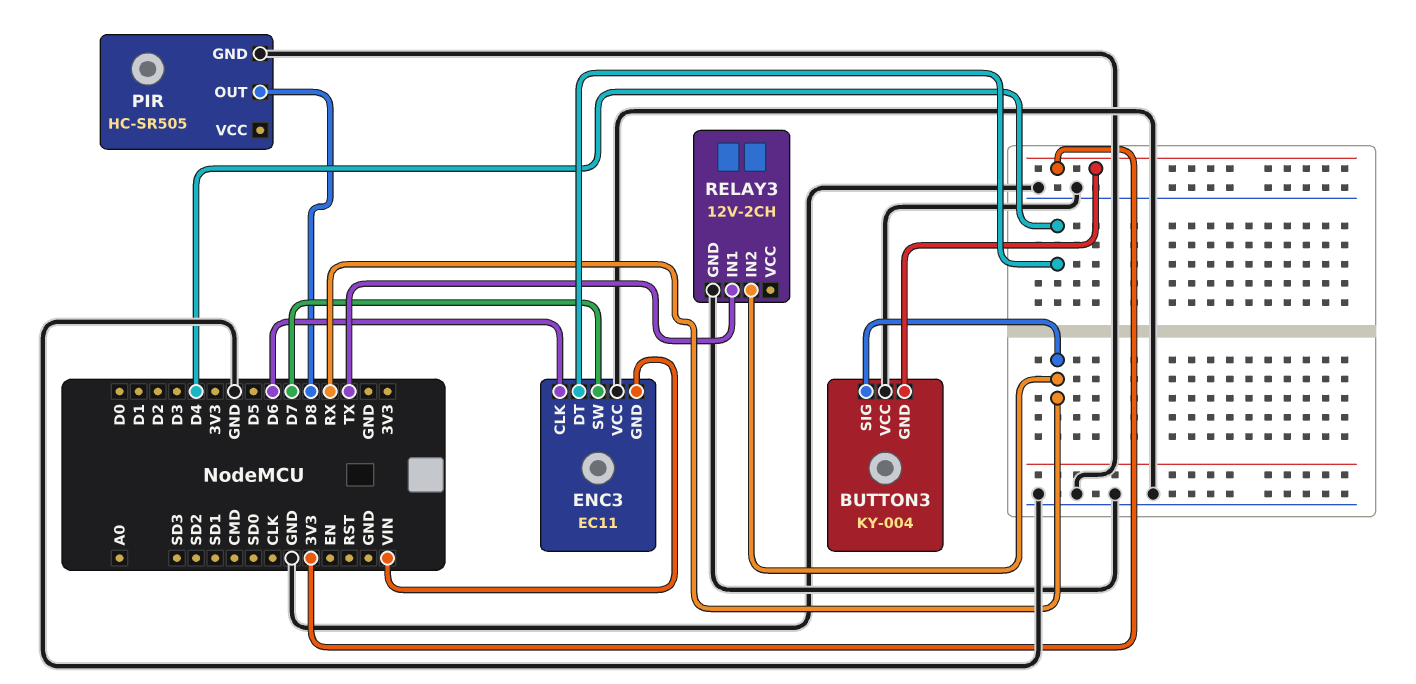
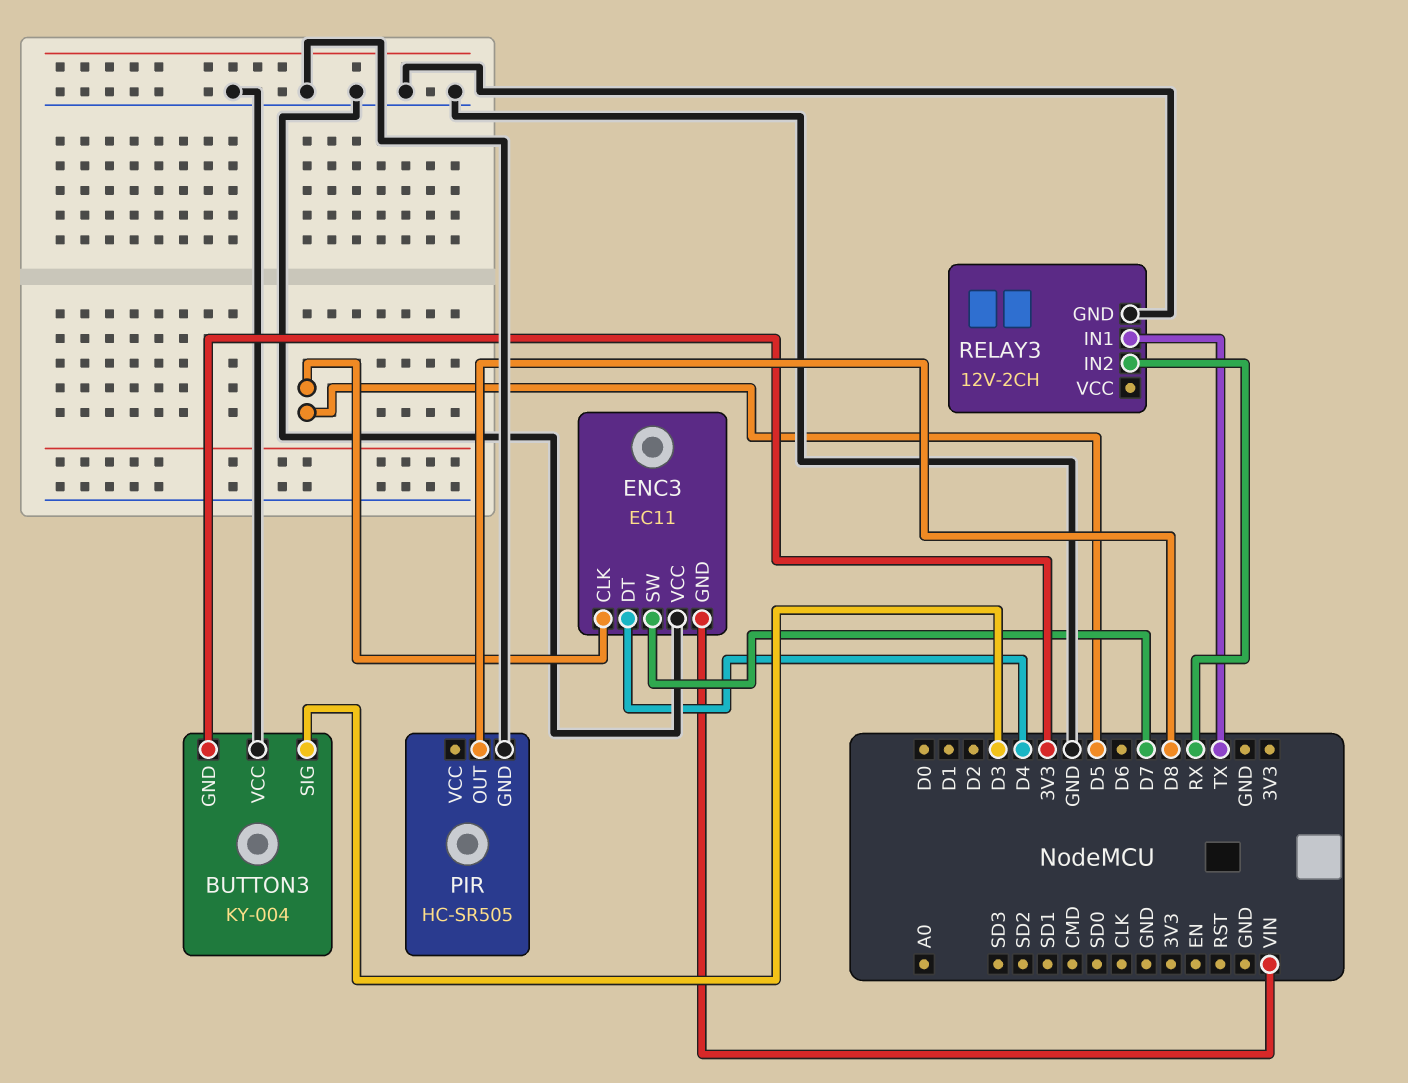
BUTTON3 pin SIG: RX -> D3
ENC3 pin CLK: D6 -> D5

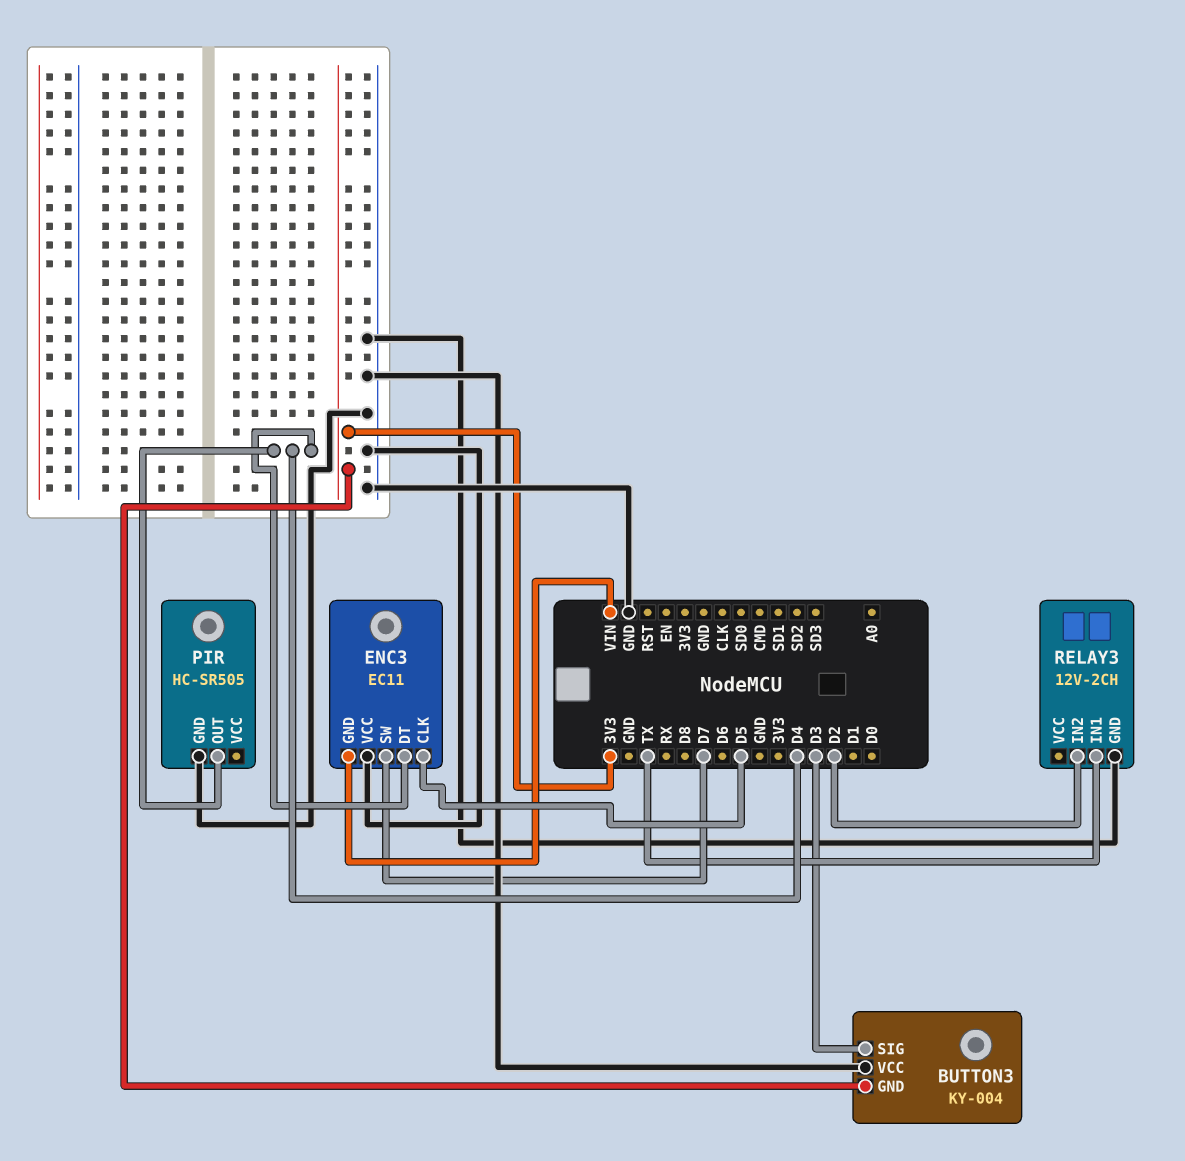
PIR pin OUT: D8 -> D4
RELAY3 pin IN2: RX -> D2

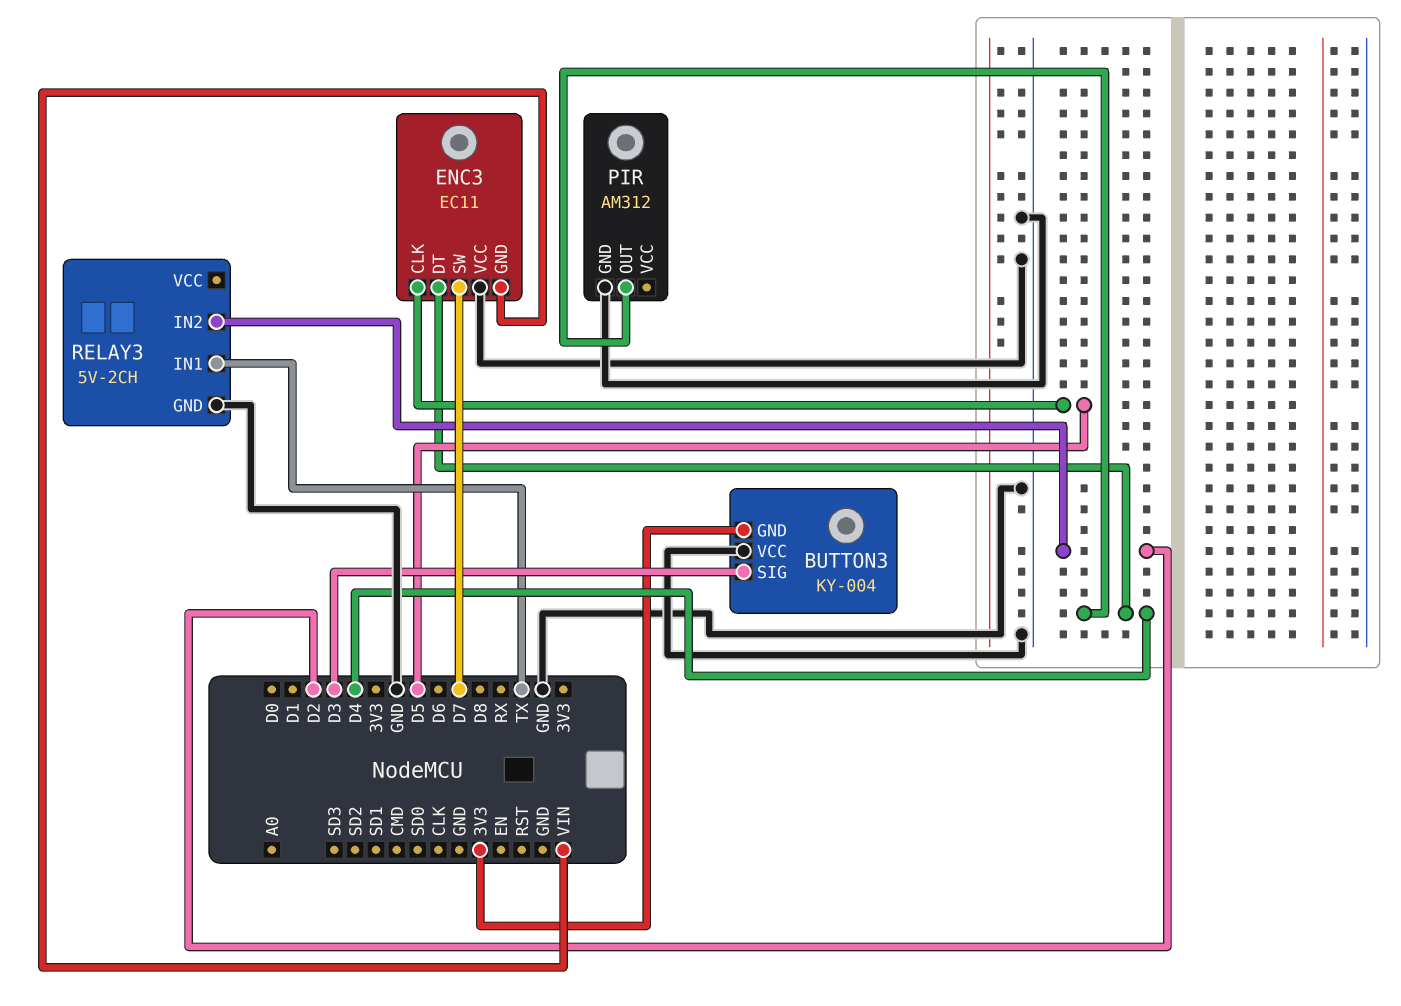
PIR: HC-SR505 -> AM312
RELAY3: 12V-2CH -> 5V-2CH

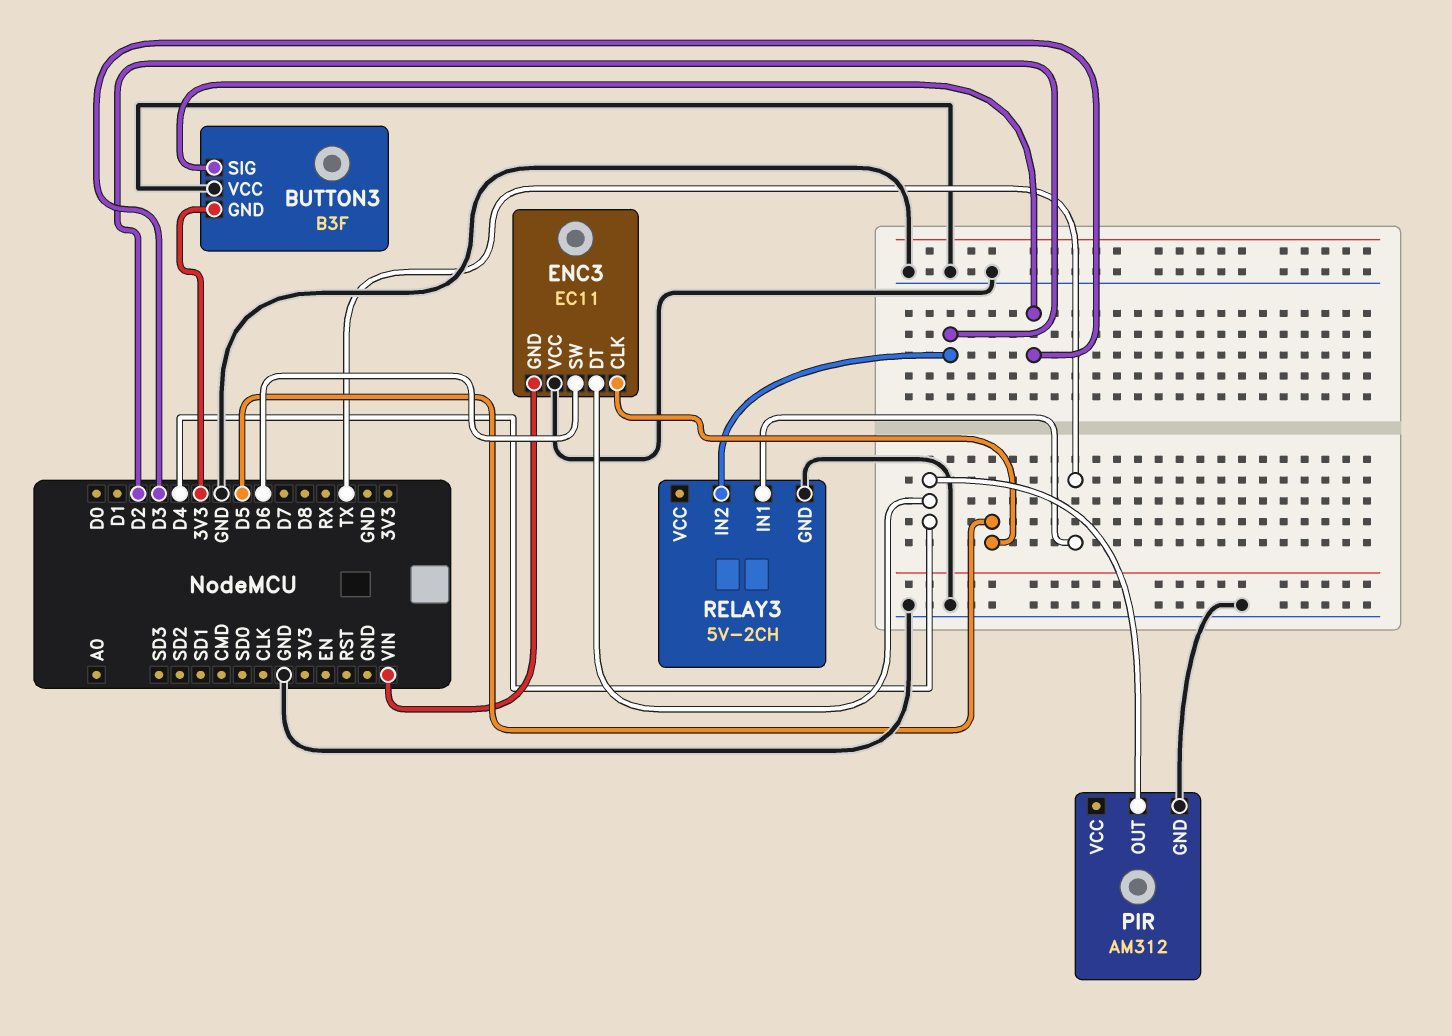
BUTTON3: KY-004 -> B3F
ENC3 pin SW: D7 -> D6

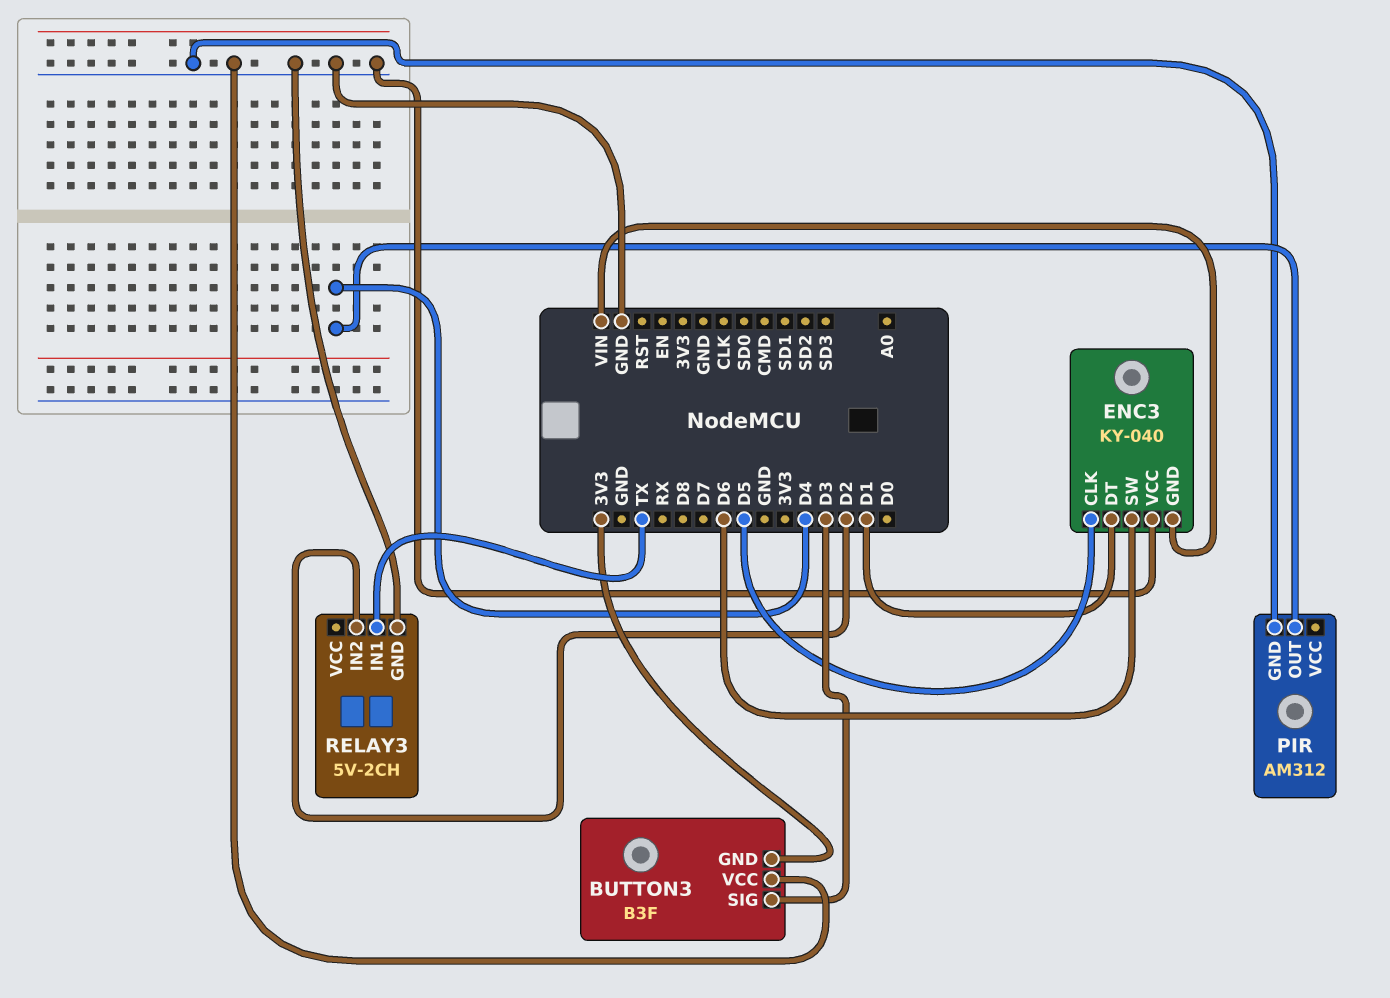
ENC3: EC11 -> KY-040
ENC3 pin DT: D4 -> D1

